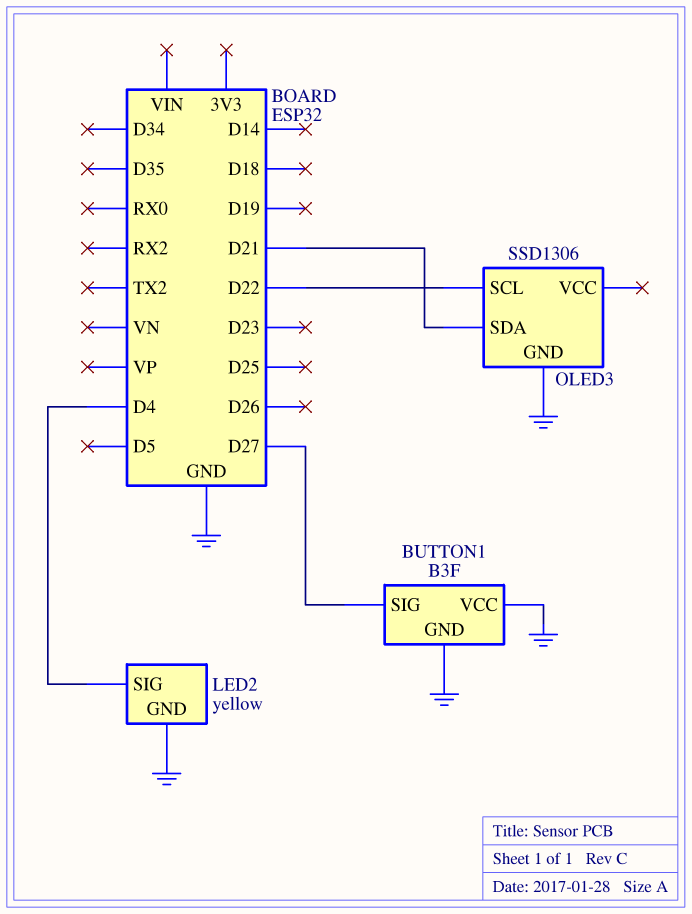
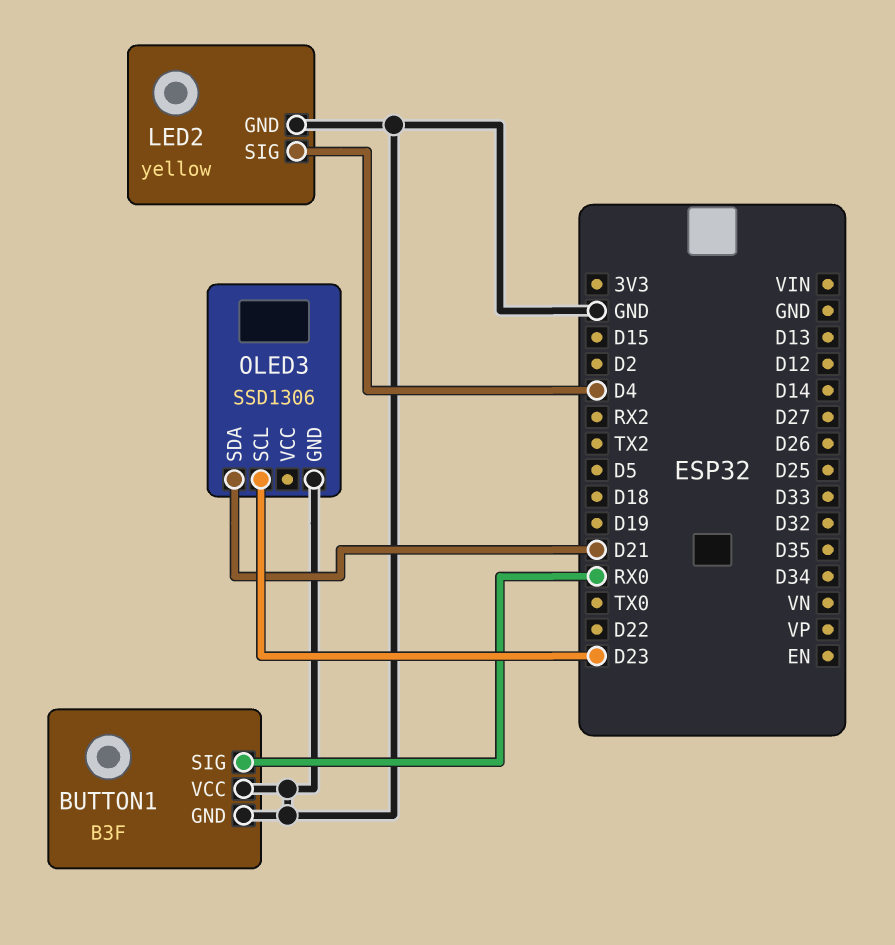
BUTTON1 pin SIG: D27 -> RX0
OLED3 pin SCL: D22 -> D23

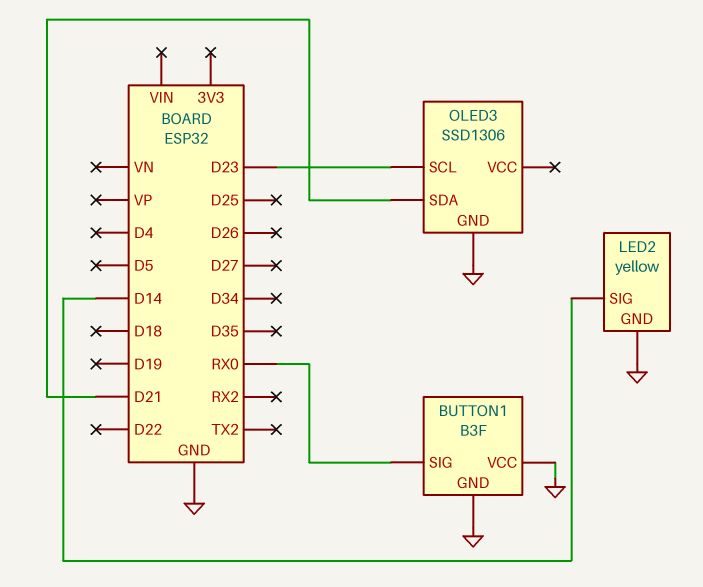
LED2 pin SIG: D4 -> D14

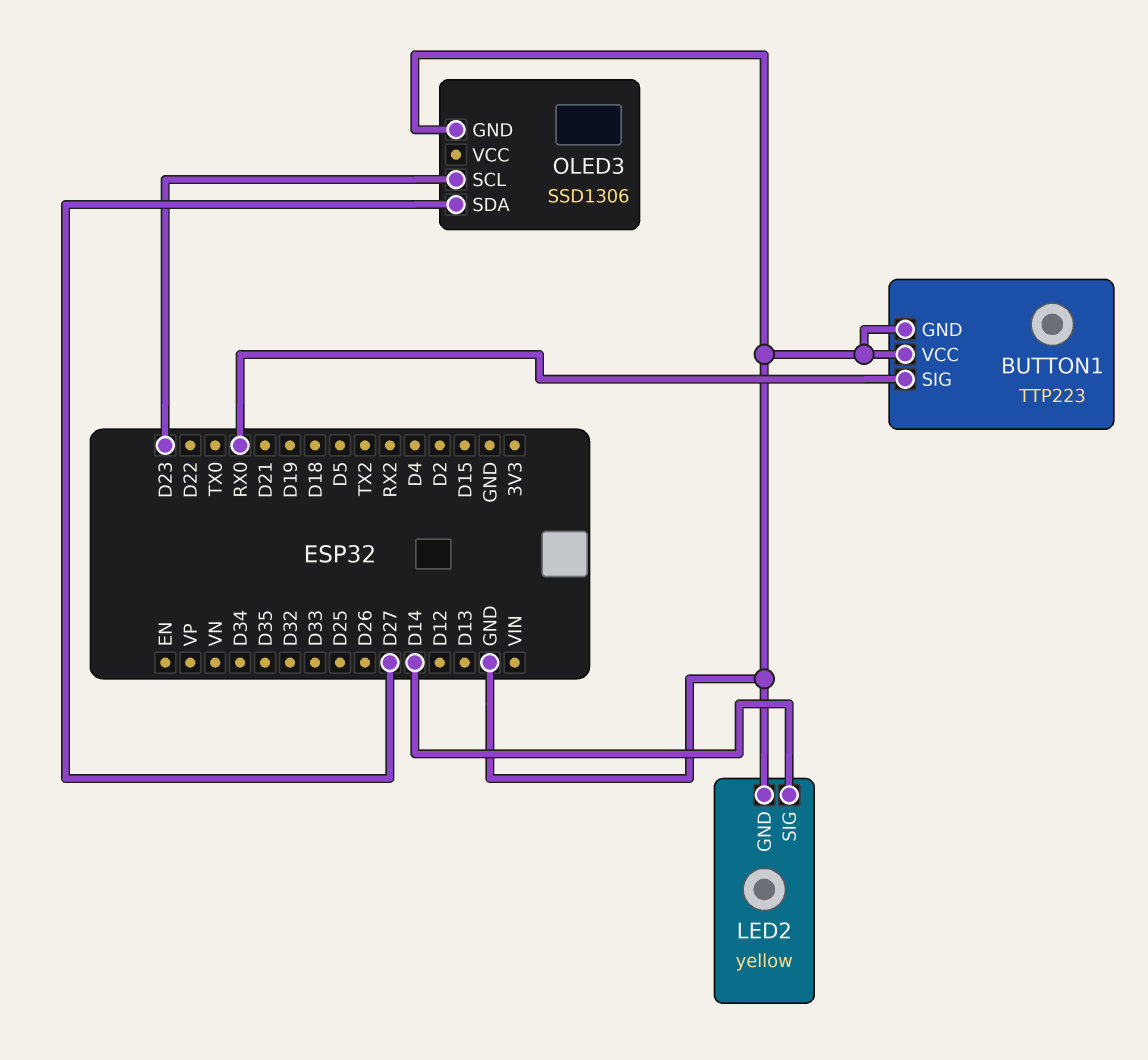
BUTTON1: B3F -> TTP223
OLED3 pin SDA: D21 -> D27

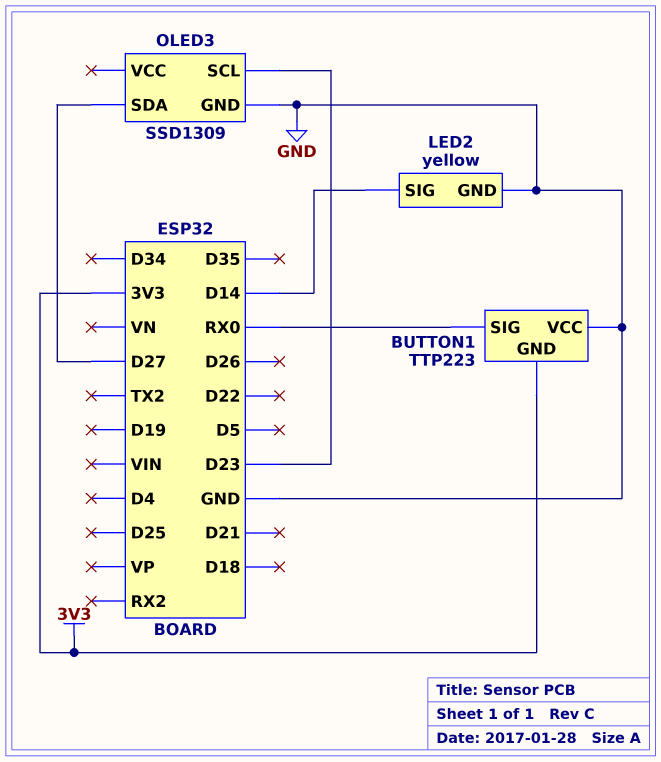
BUTTON1 pin GND: GND -> 3V3
OLED3: SSD1306 -> SSD1309

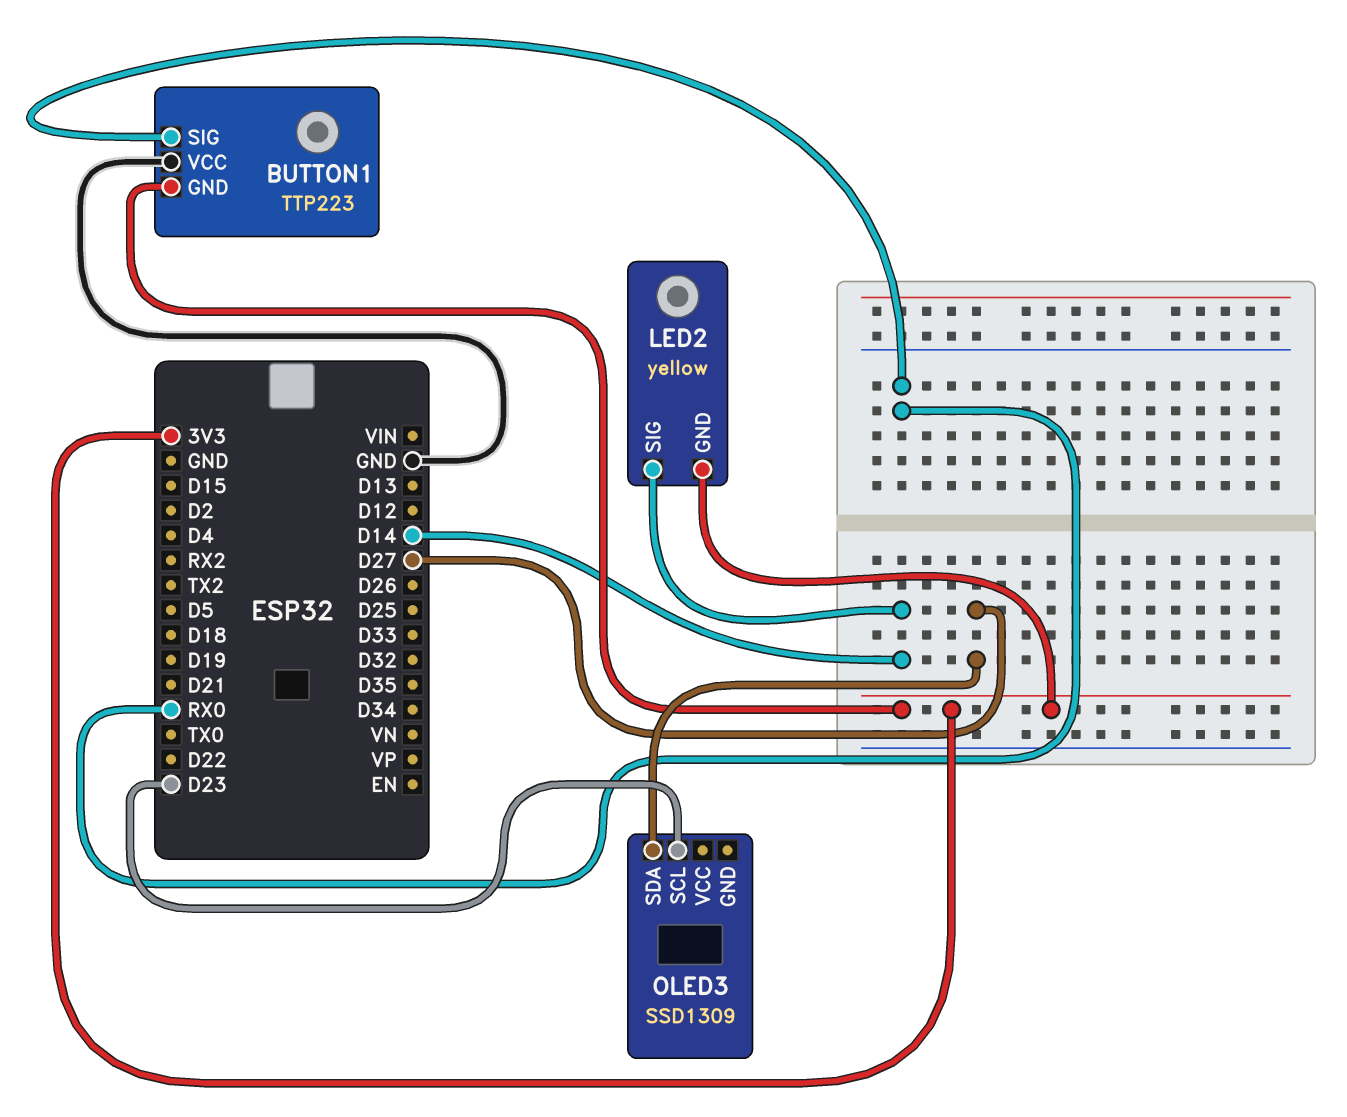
LED2 pin GND: GND -> 3V3
OLED3 pin GND: GND -> none

